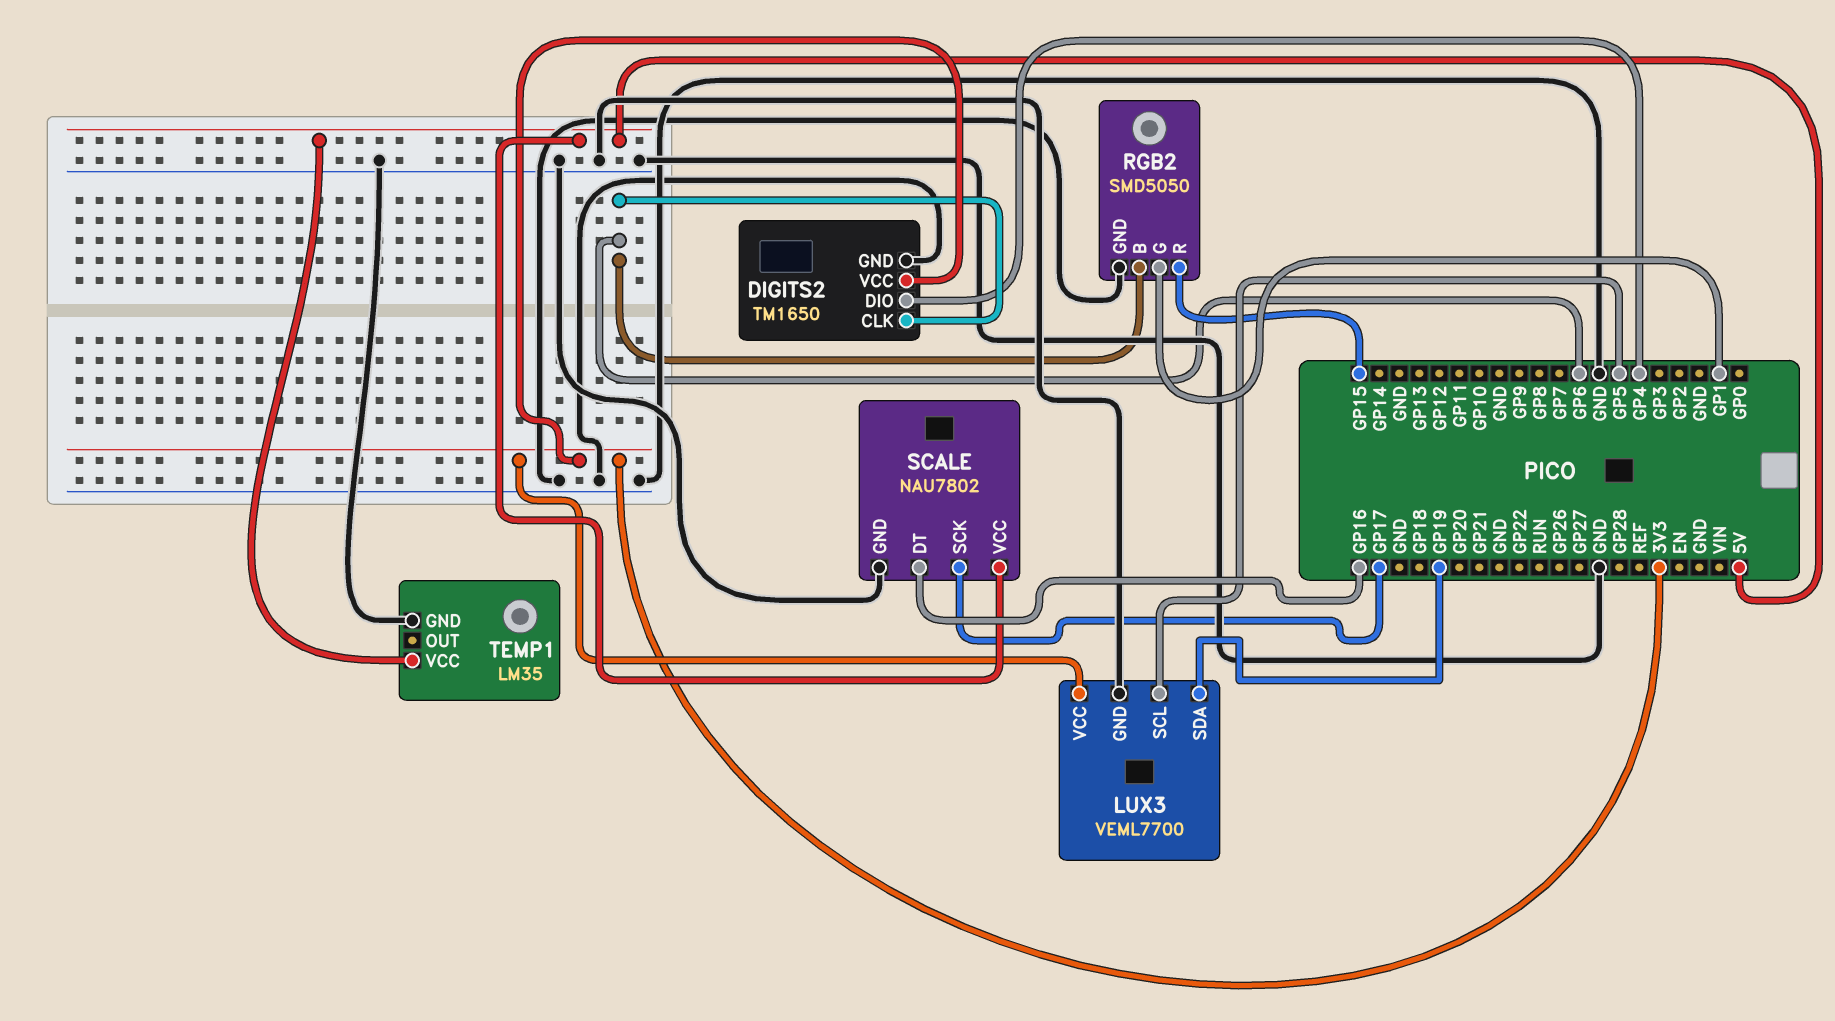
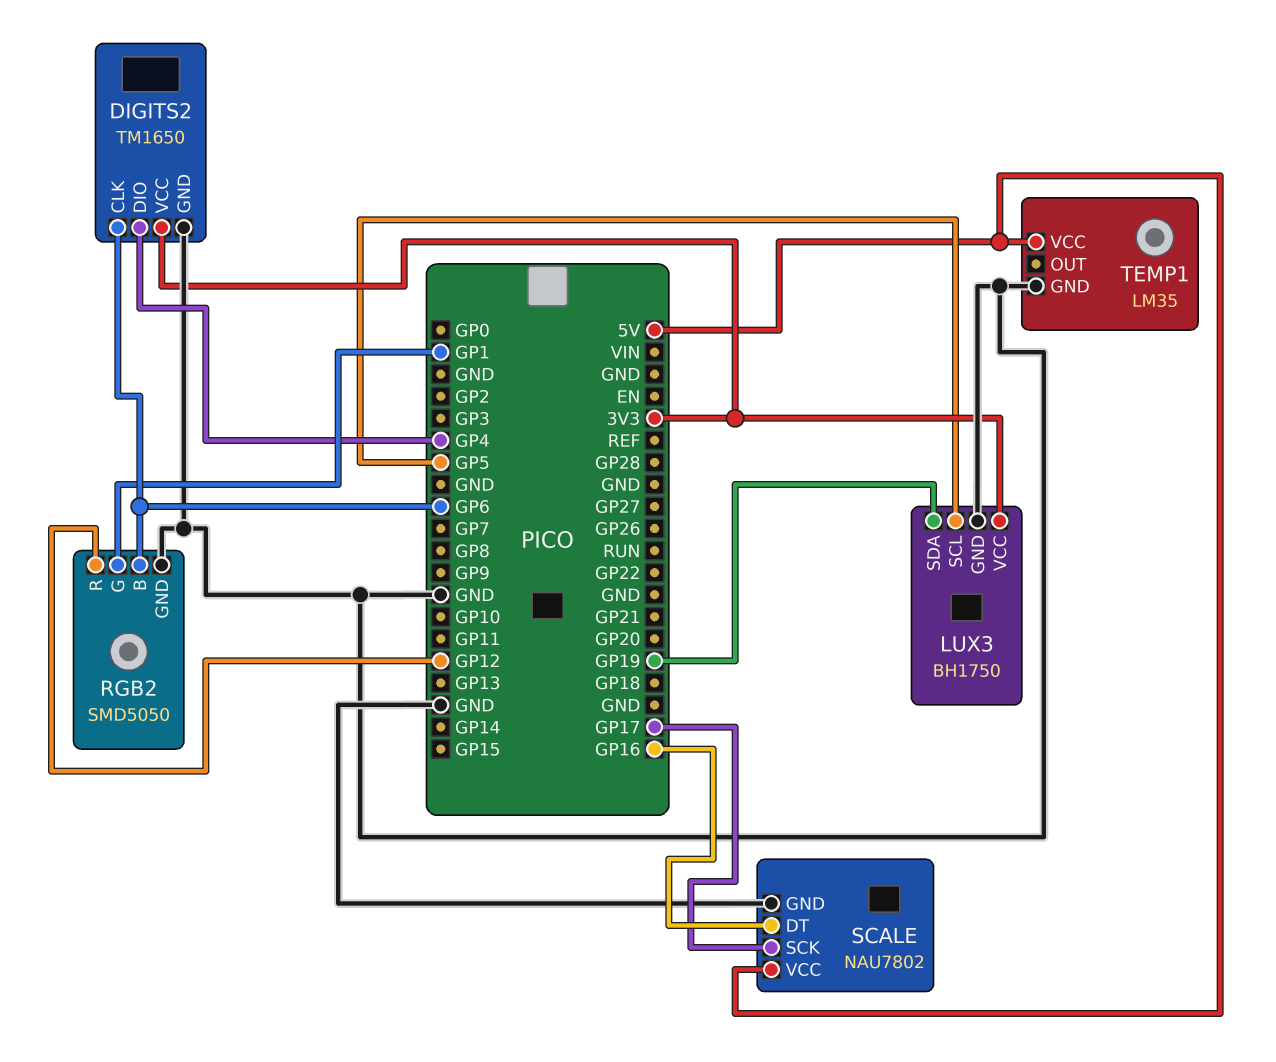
LUX3: VEML7700 -> BH1750
RGB2 pin R: GP15 -> GP12

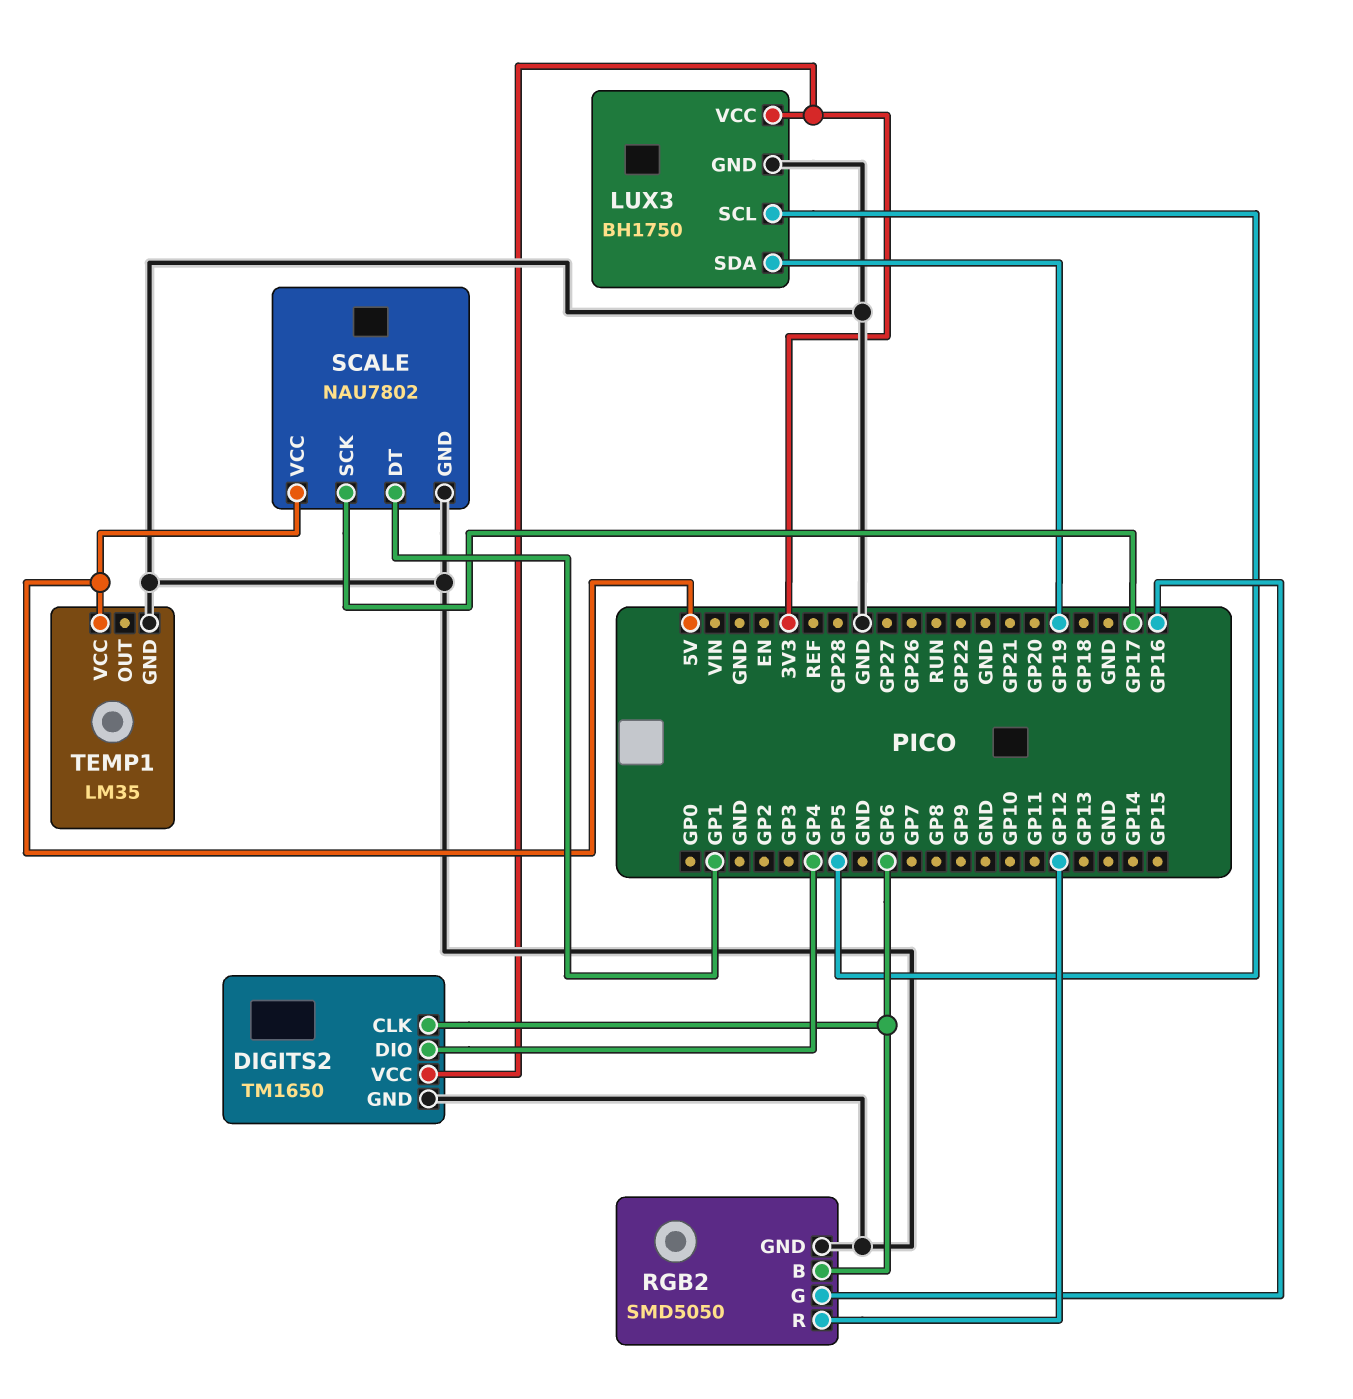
RGB2 pin G: GP1 -> GP16
SCALE pin DT: GP16 -> GP1

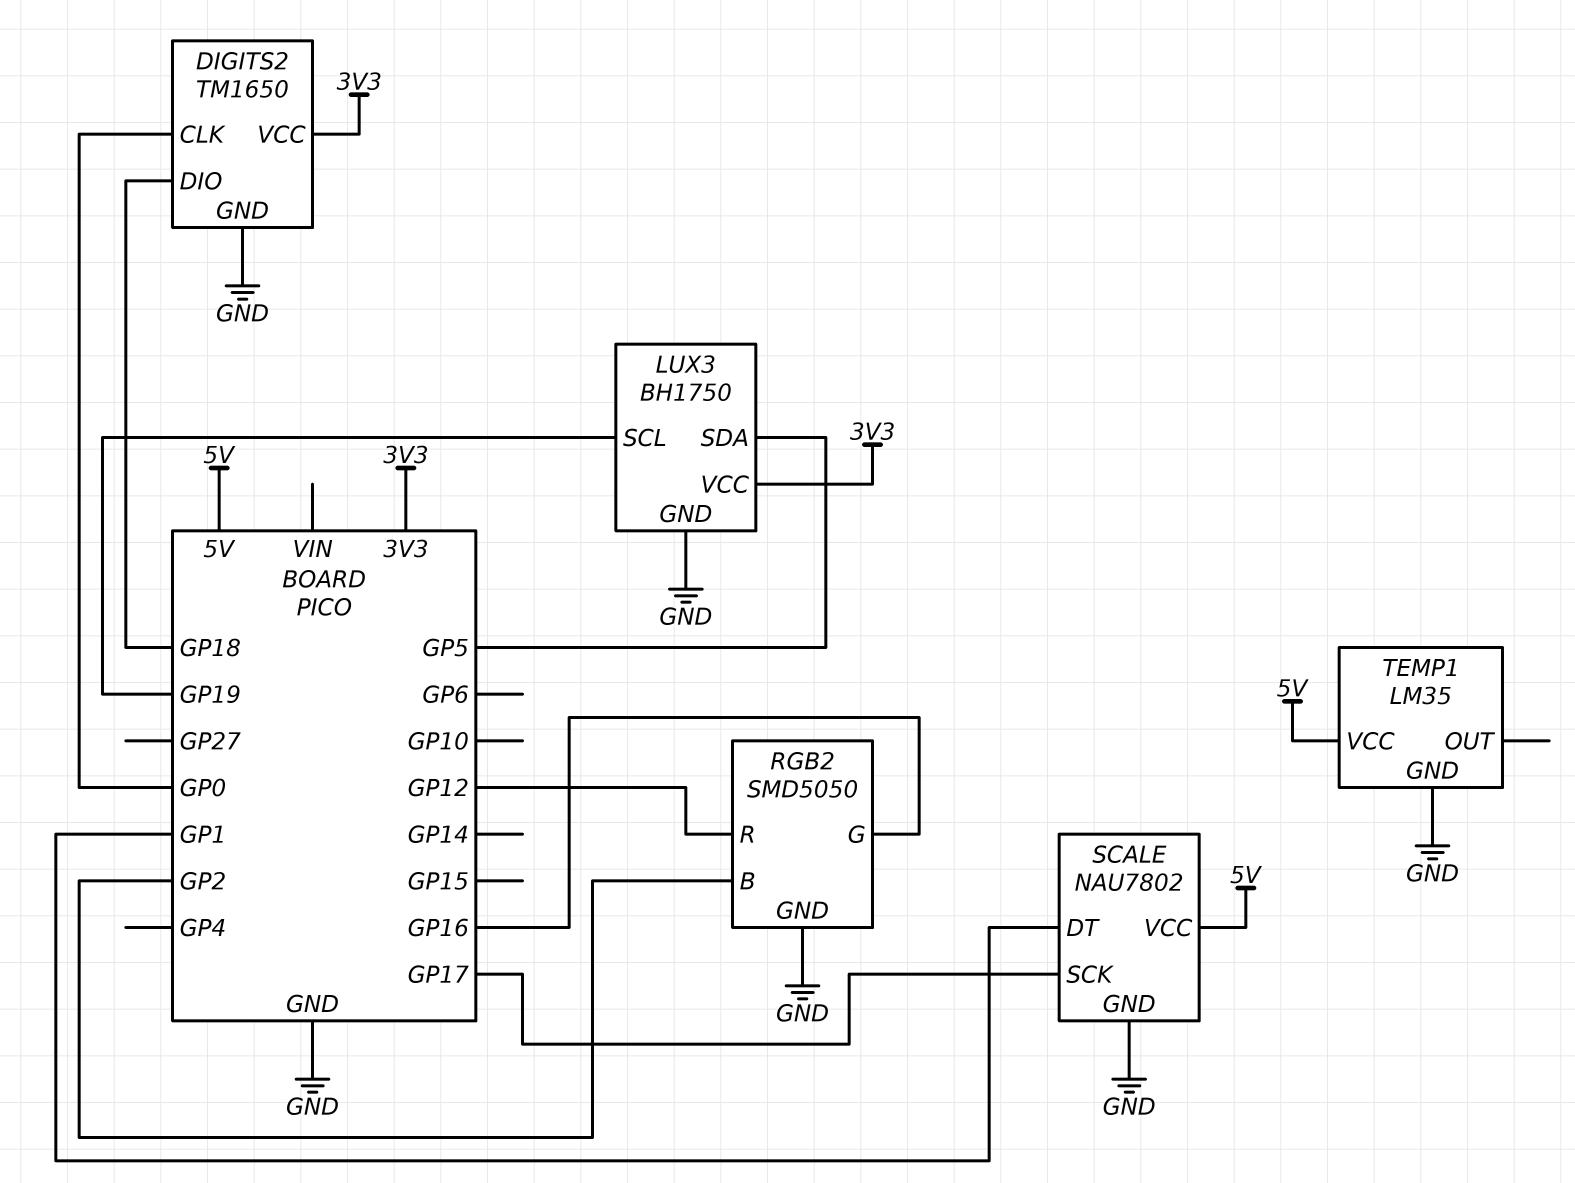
DIGITS2 pin CLK: GP6 -> GP0
DIGITS2 pin DIO: GP4 -> GP18
LUX3 pin SCL: GP5 -> GP19
LUX3 pin SDA: GP19 -> GP5
RGB2 pin B: GP6 -> GP2

